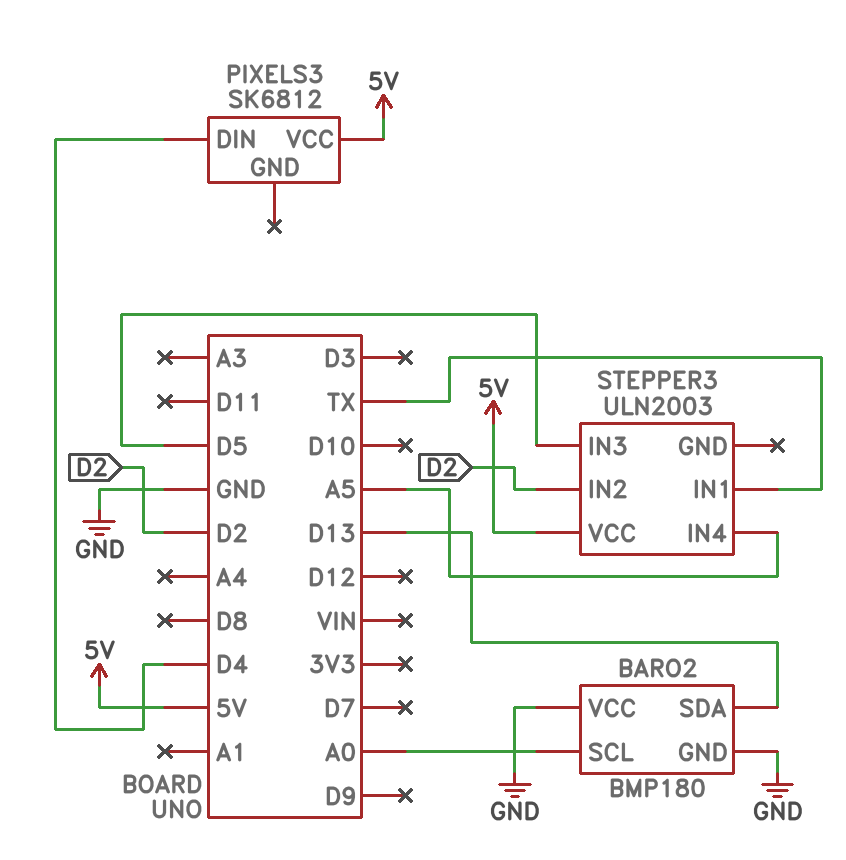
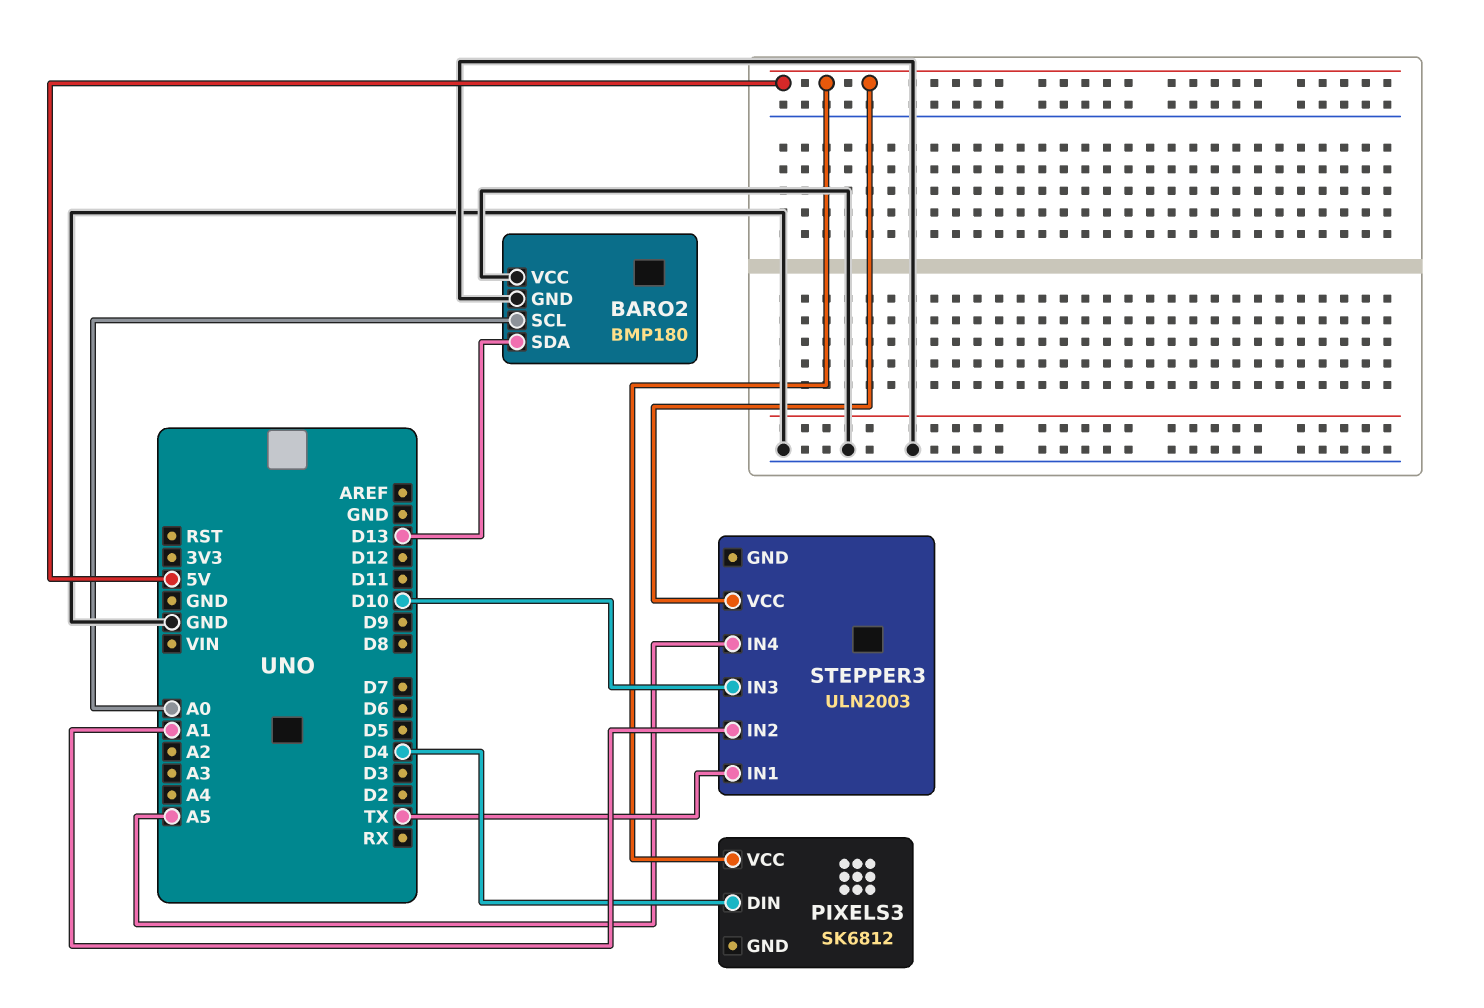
STEPPER3 pin IN2: D2 -> A1
STEPPER3 pin IN3: D5 -> D10

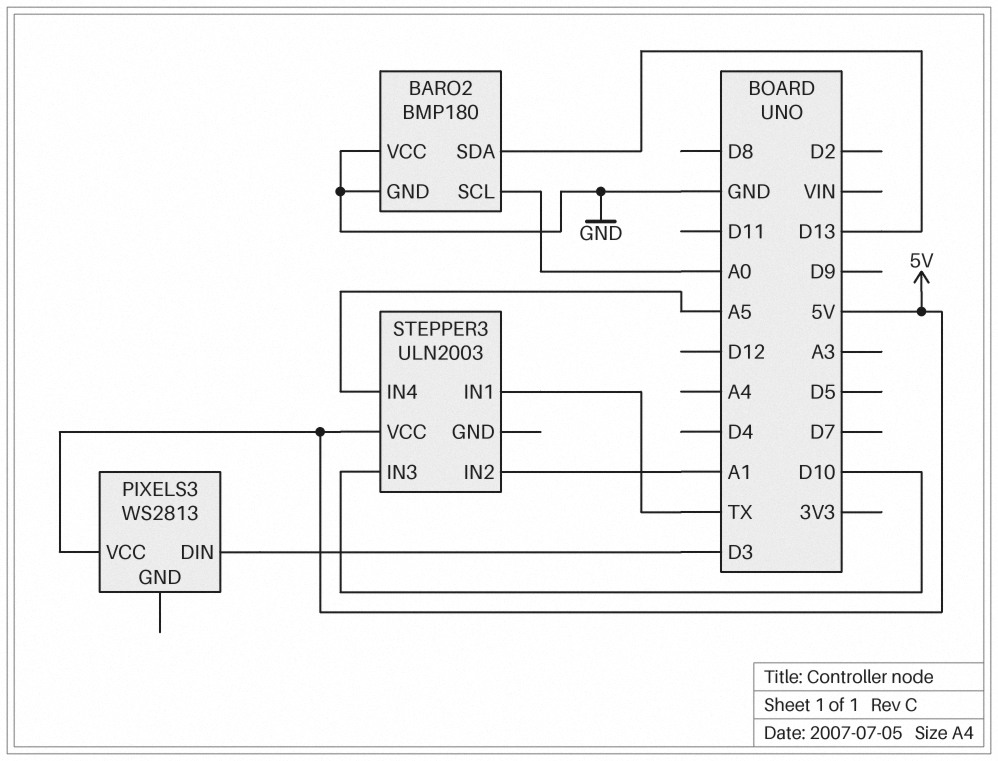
PIXELS3: SK6812 -> WS2813
PIXELS3 pin DIN: D4 -> D3

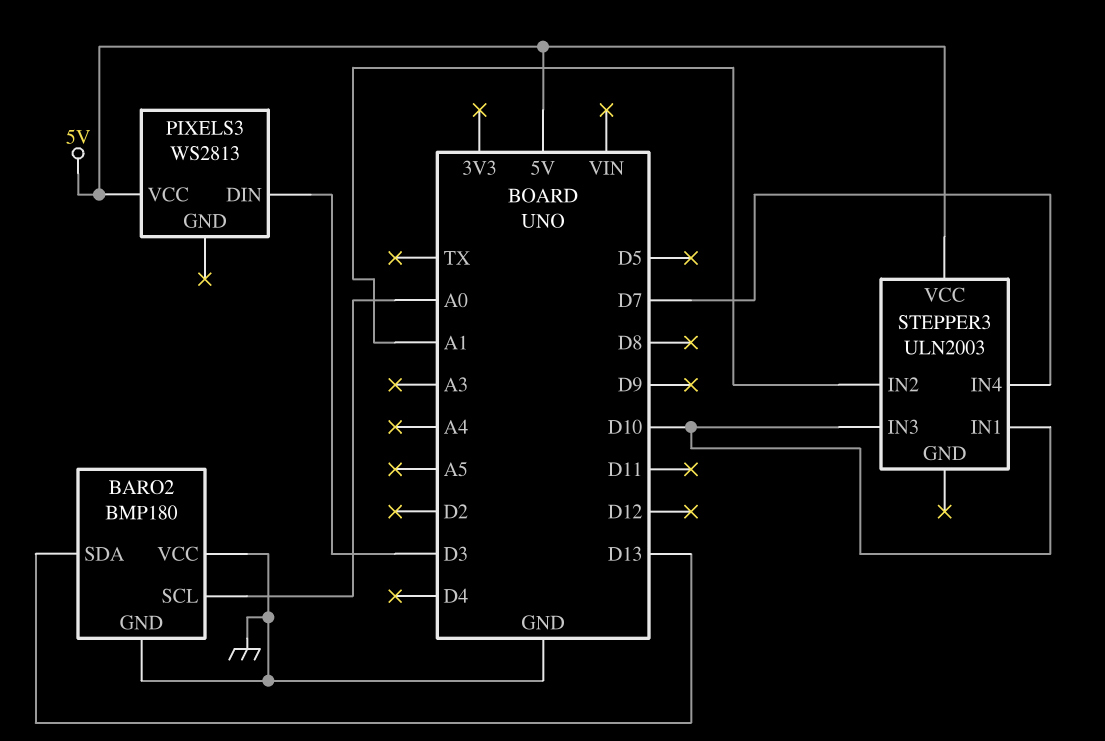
STEPPER3 pin IN1: TX -> D10
STEPPER3 pin IN4: A5 -> D7

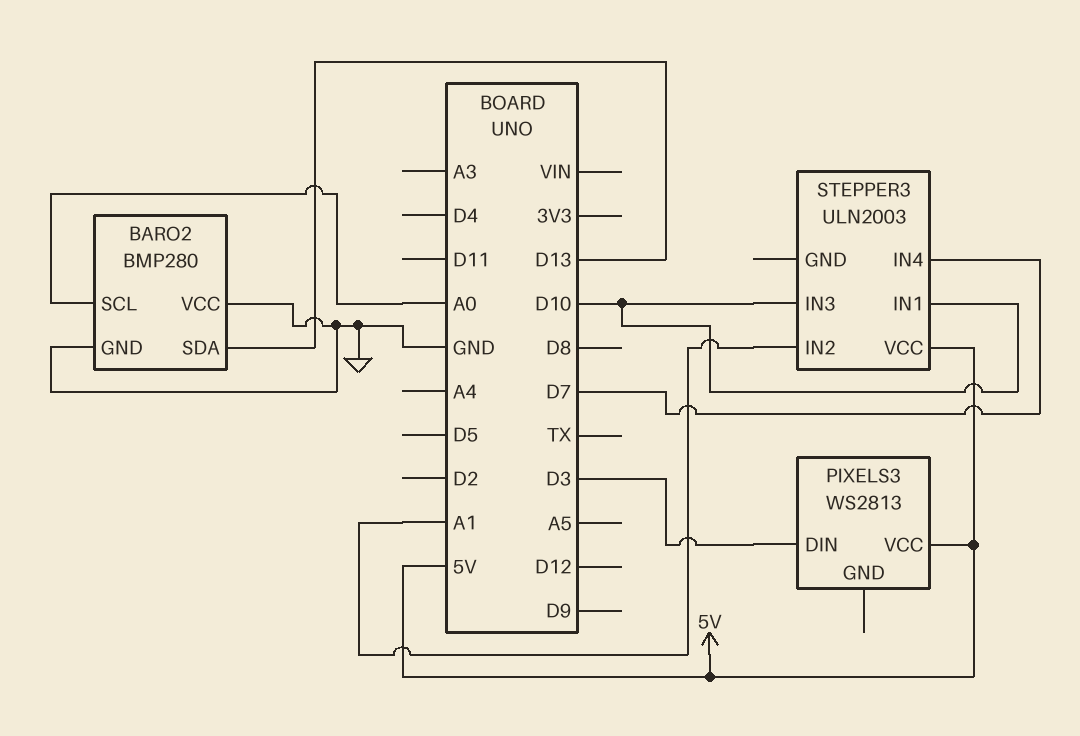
BARO2: BMP180 -> BMP280

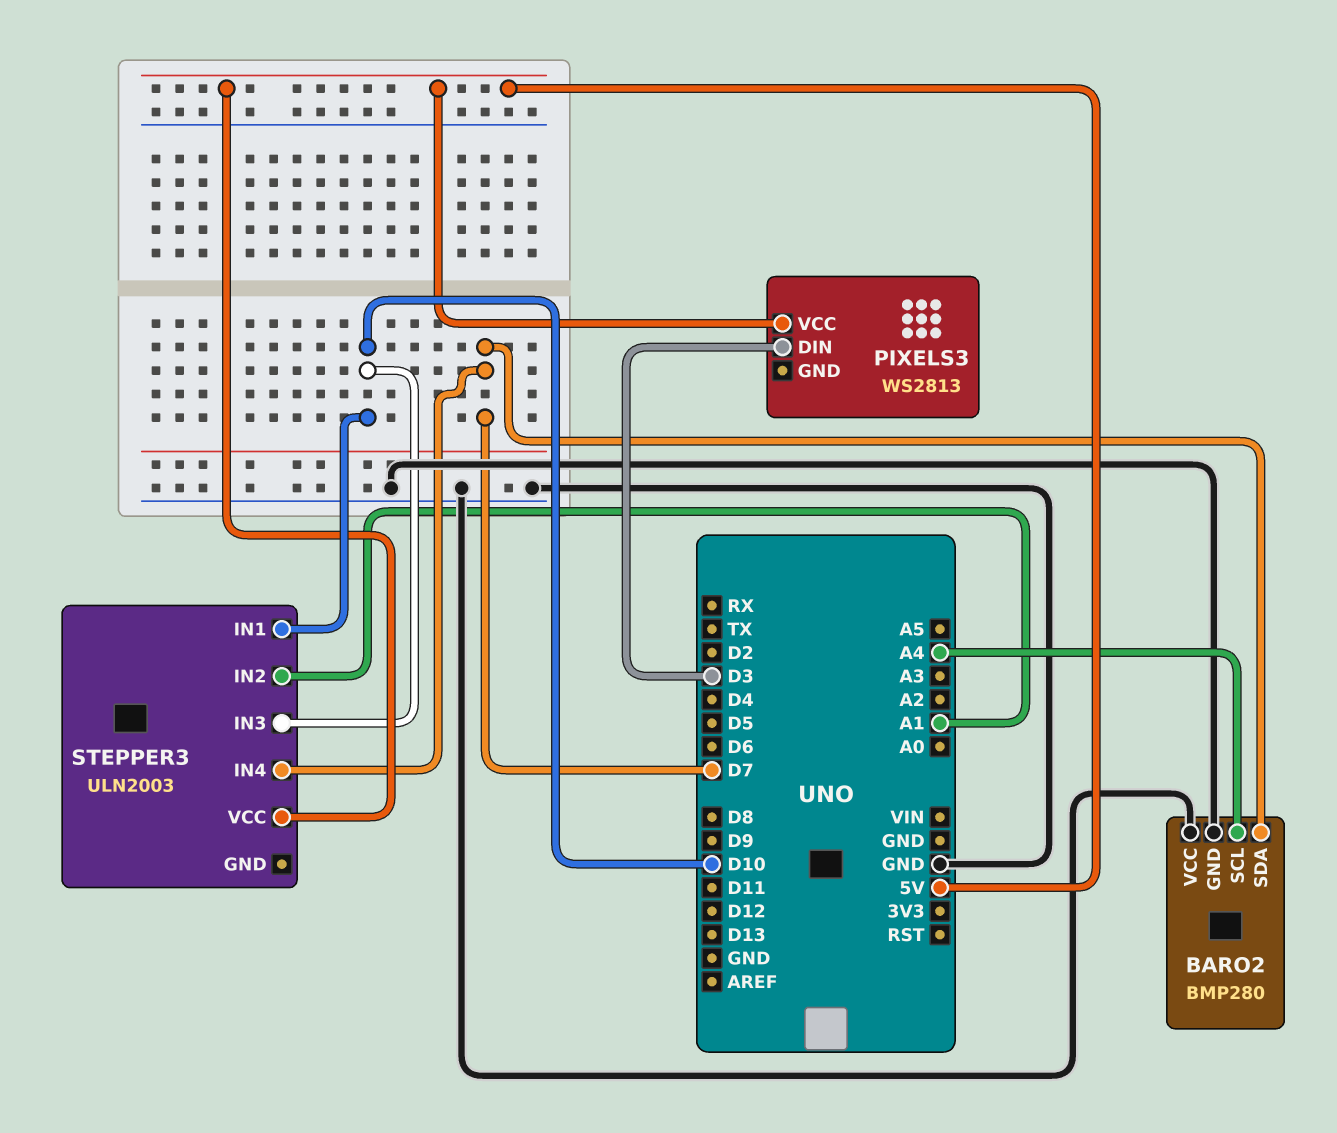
BARO2 pin SCL: A0 -> A4
BARO2 pin SDA: D13 -> D7

